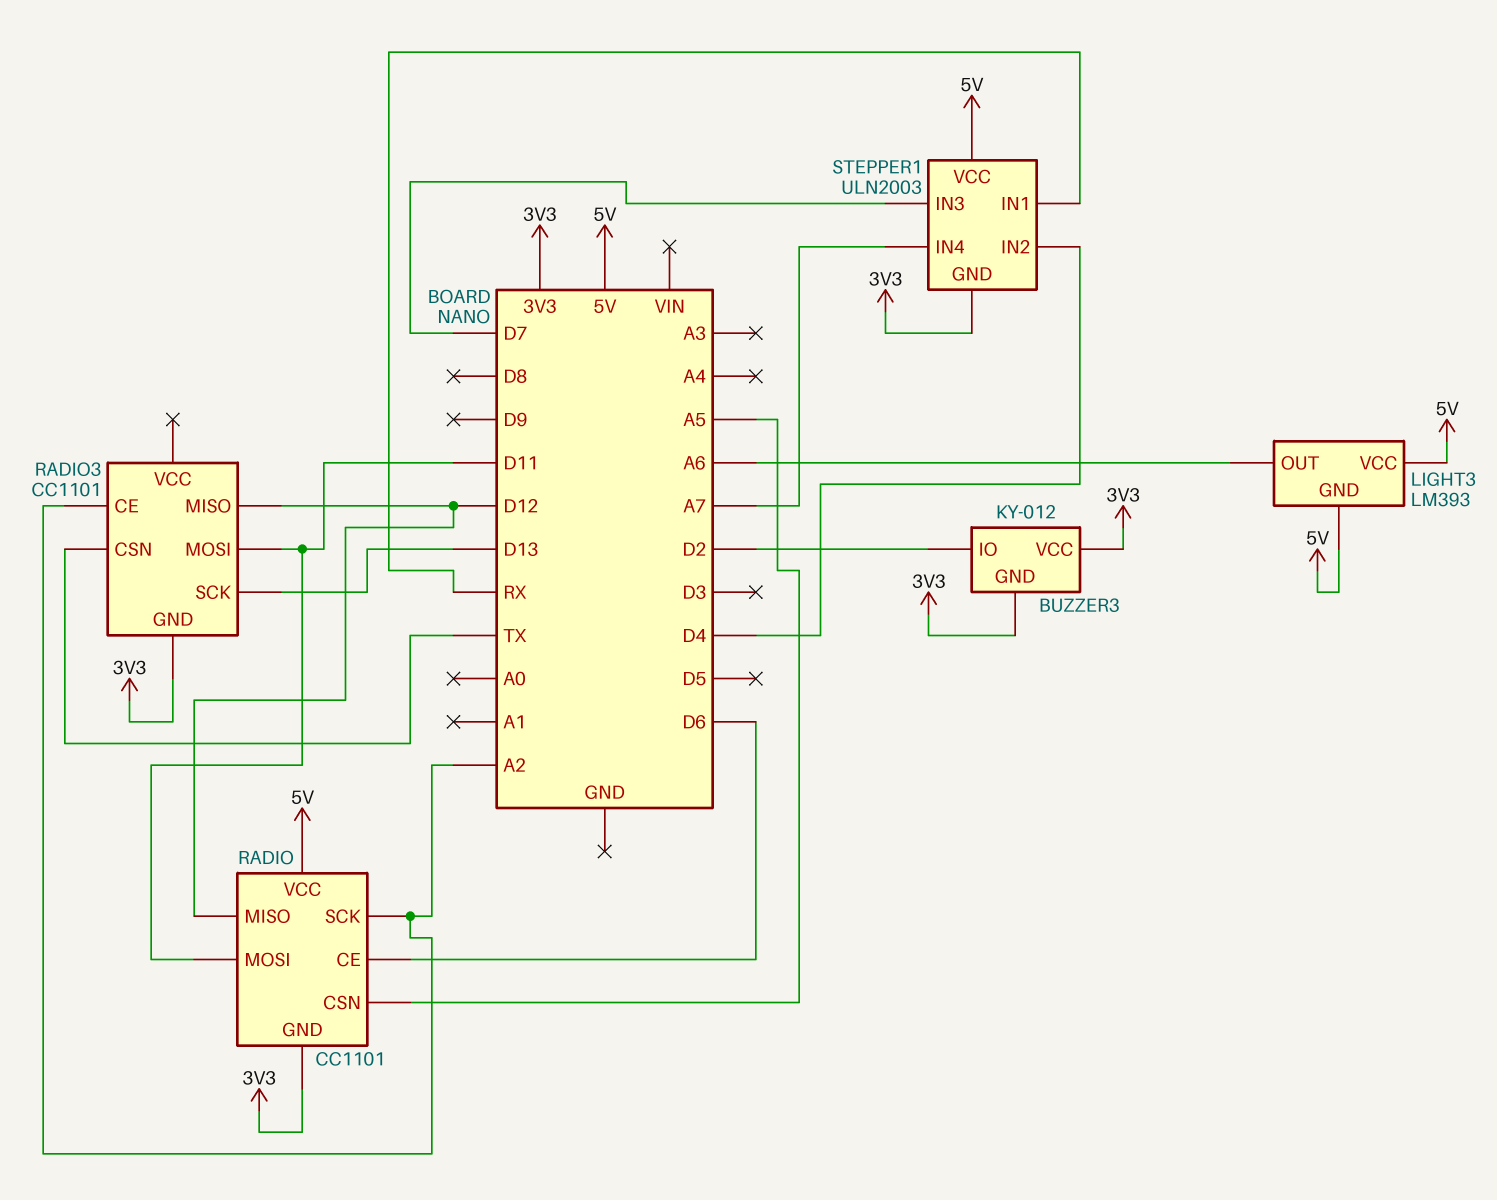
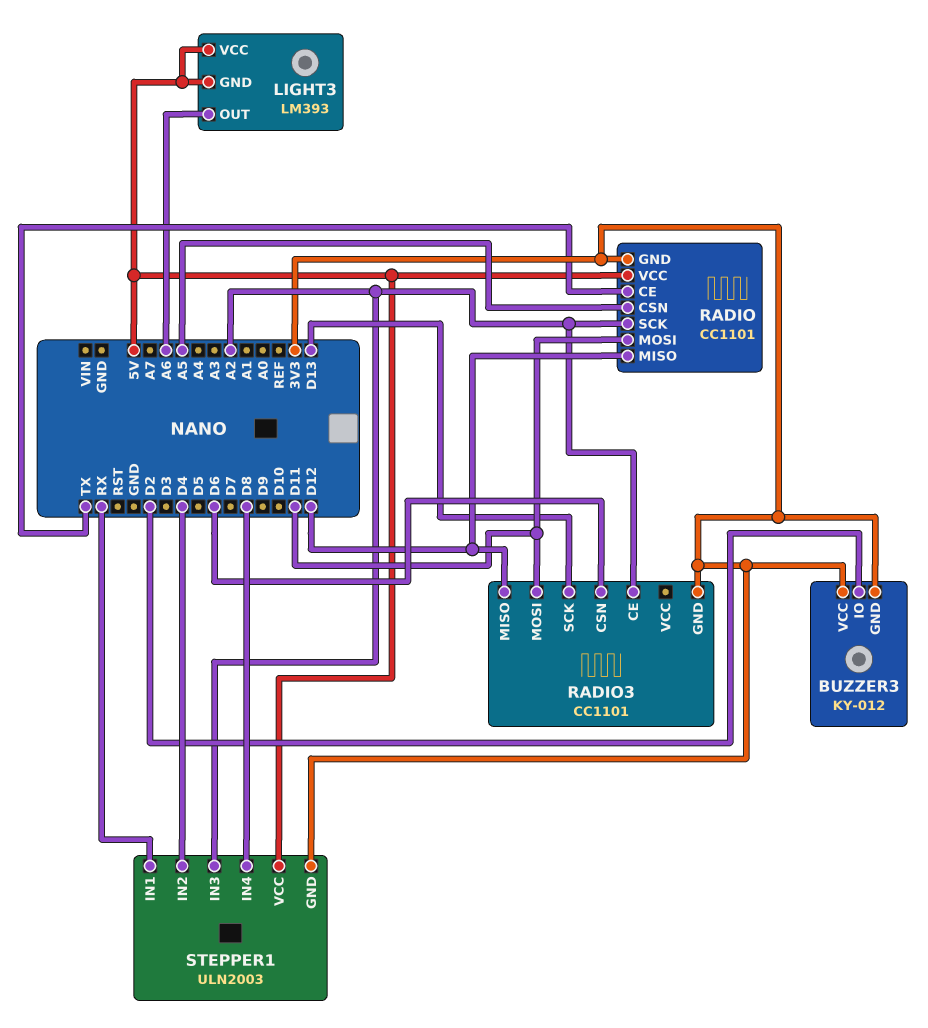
RADIO pin CE: D6 -> TX
RADIO3 pin CSN: TX -> D6
STEPPER1 pin IN3: D7 -> A2
STEPPER1 pin IN4: A7 -> D8

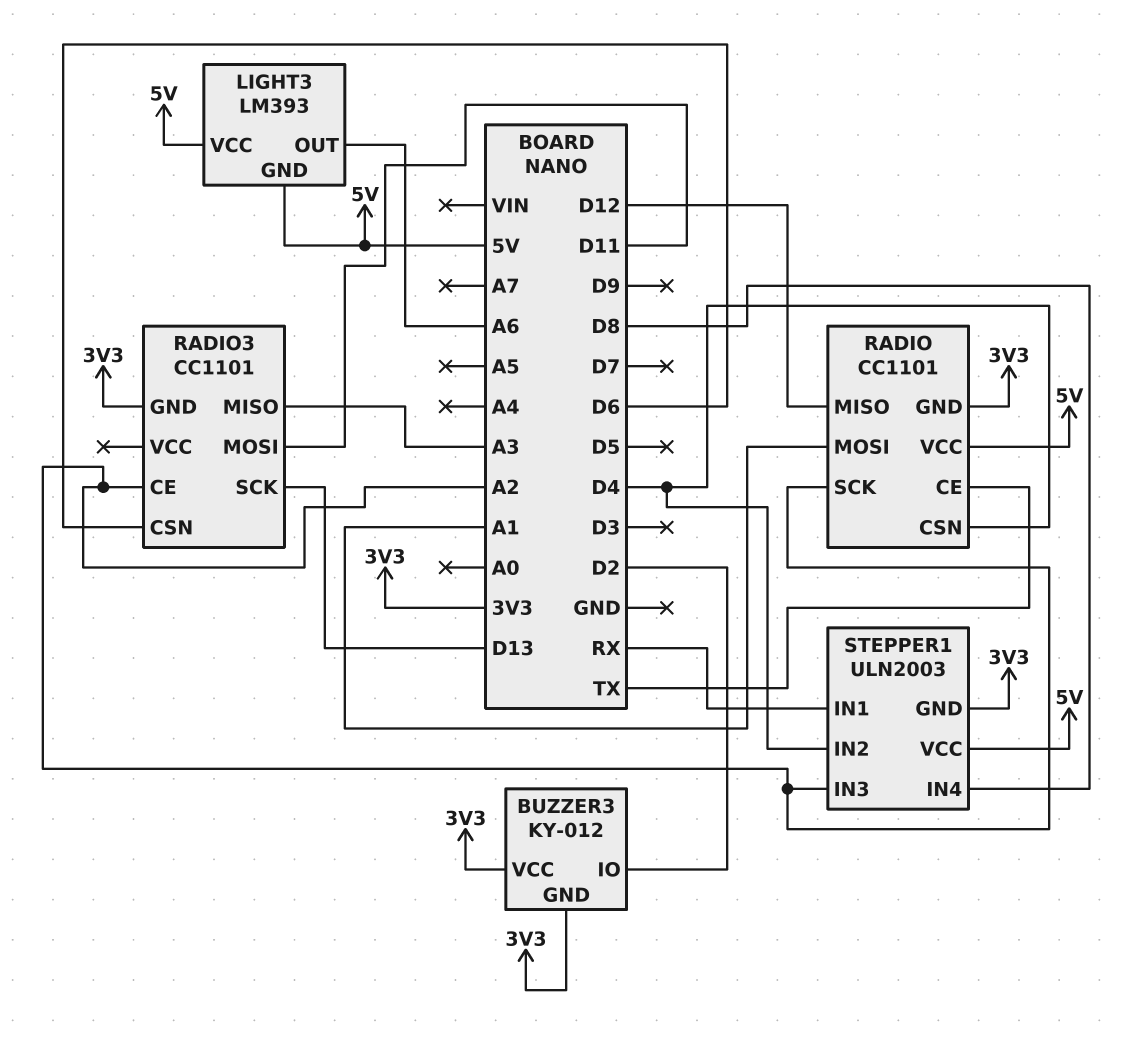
RADIO pin CSN: A5 -> D4
RADIO pin MOSI: D11 -> A1
RADIO3 pin MISO: D12 -> A3

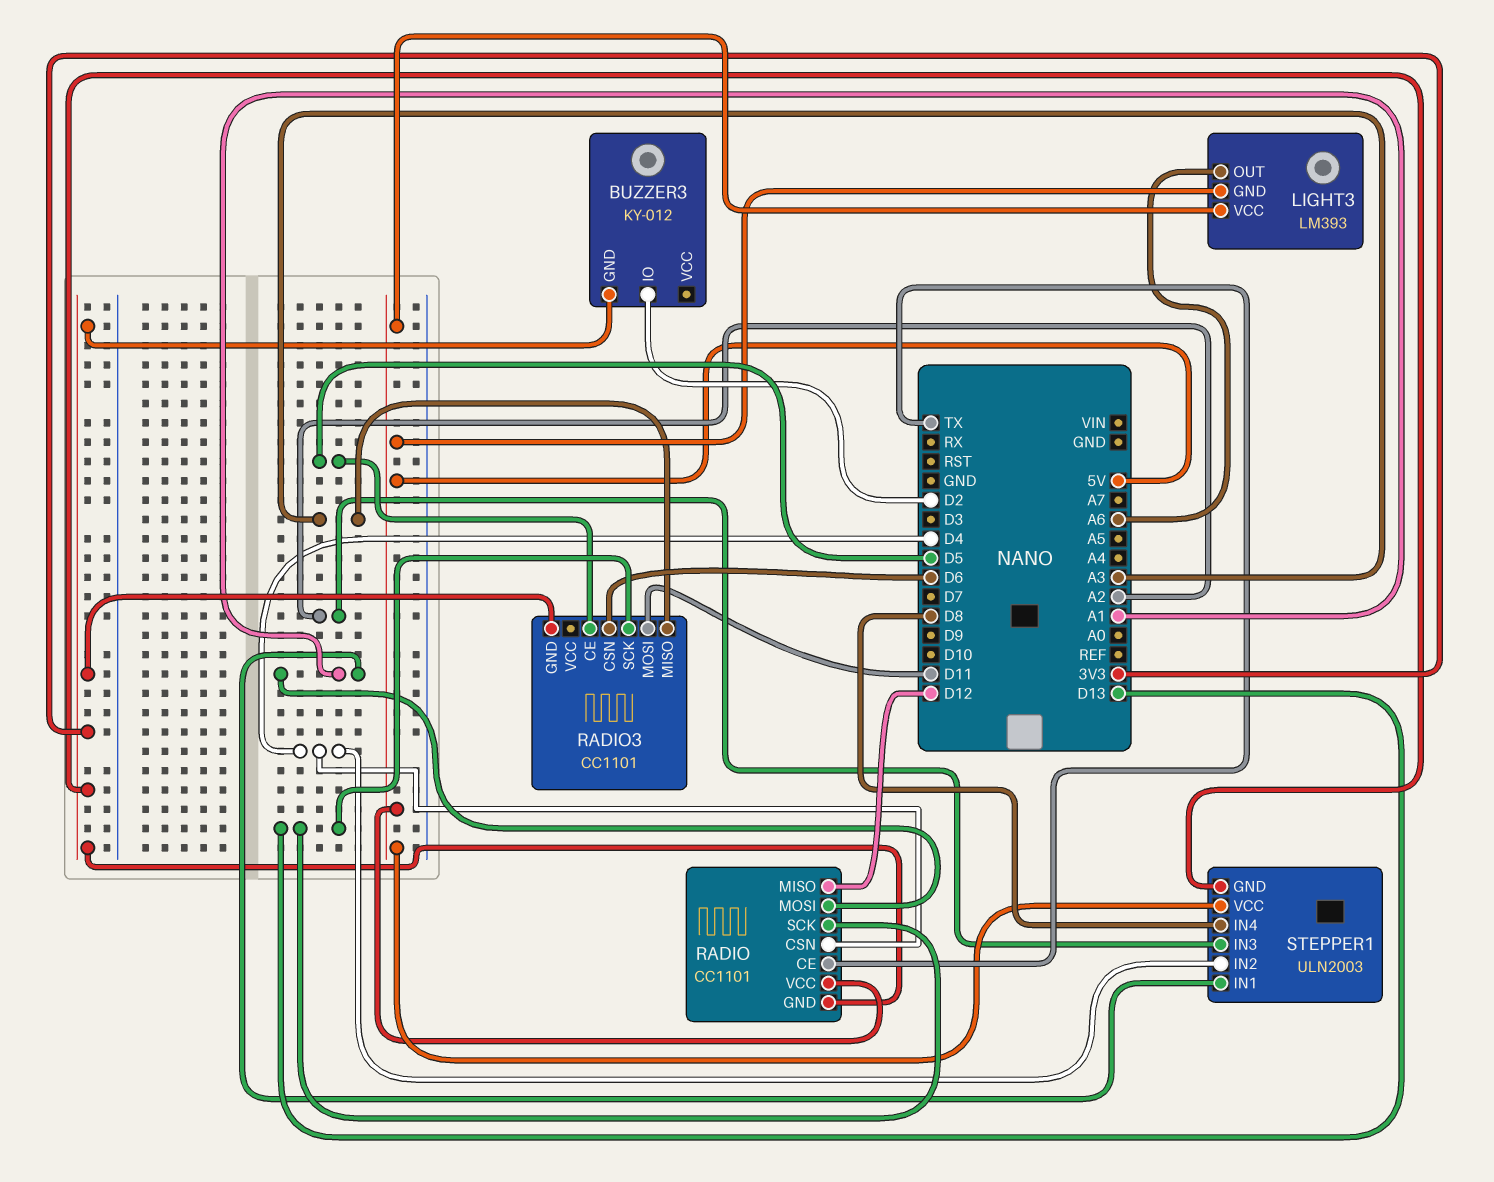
BUZZER3 pin VCC: 3V3 -> none
RADIO pin SCK: A2 -> D13
RADIO3 pin CE: A2 -> D5
STEPPER1 pin IN1: RX -> A1

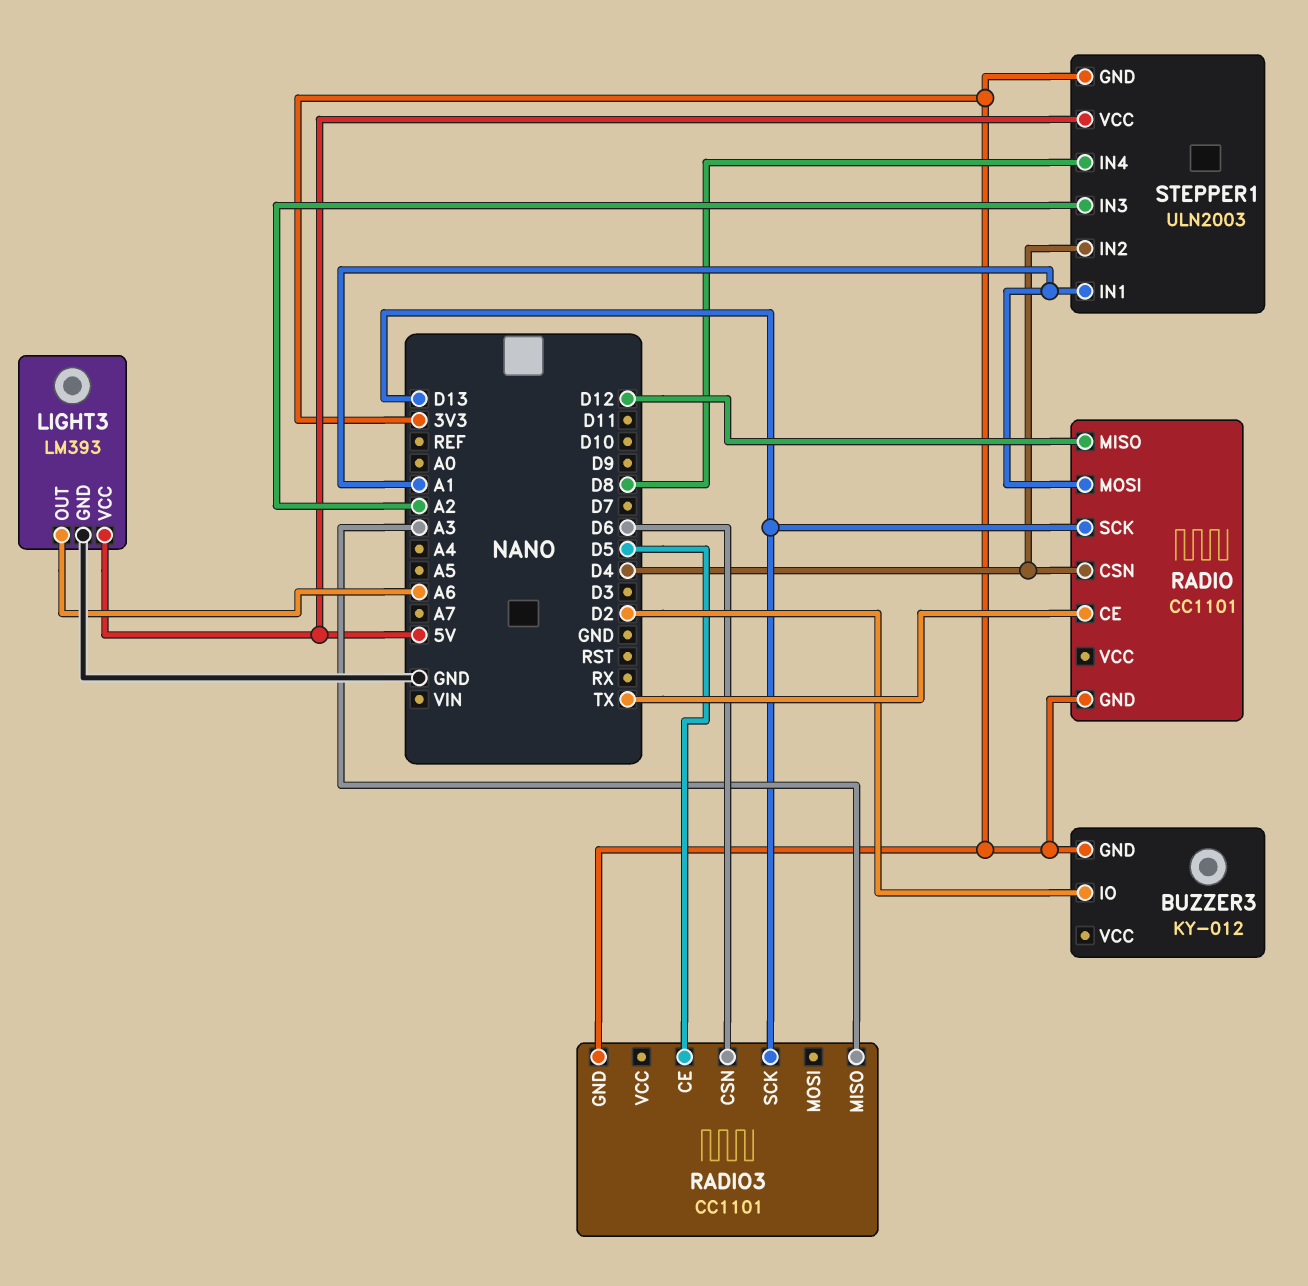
LIGHT3 pin GND: 5V -> GND
RADIO pin VCC: 5V -> none
RADIO3 pin MOSI: D11 -> none

